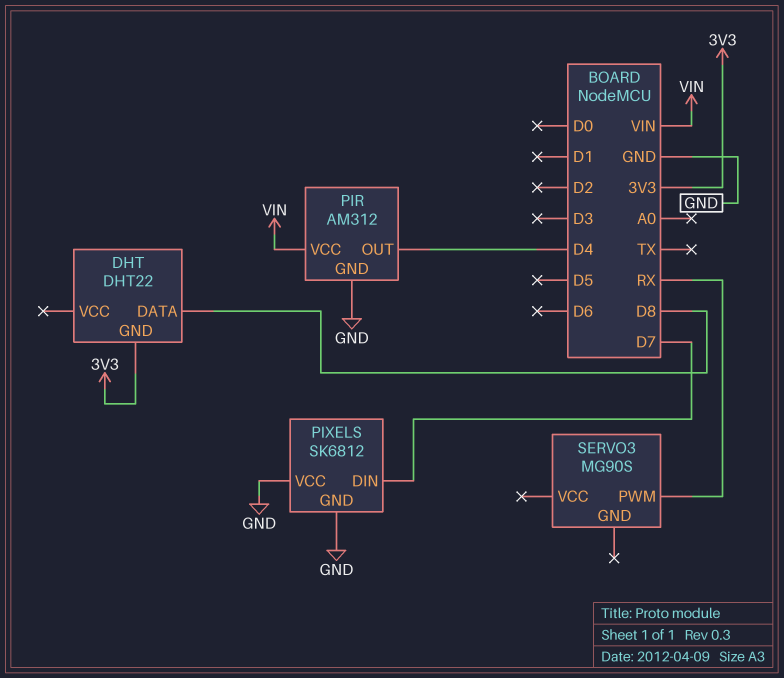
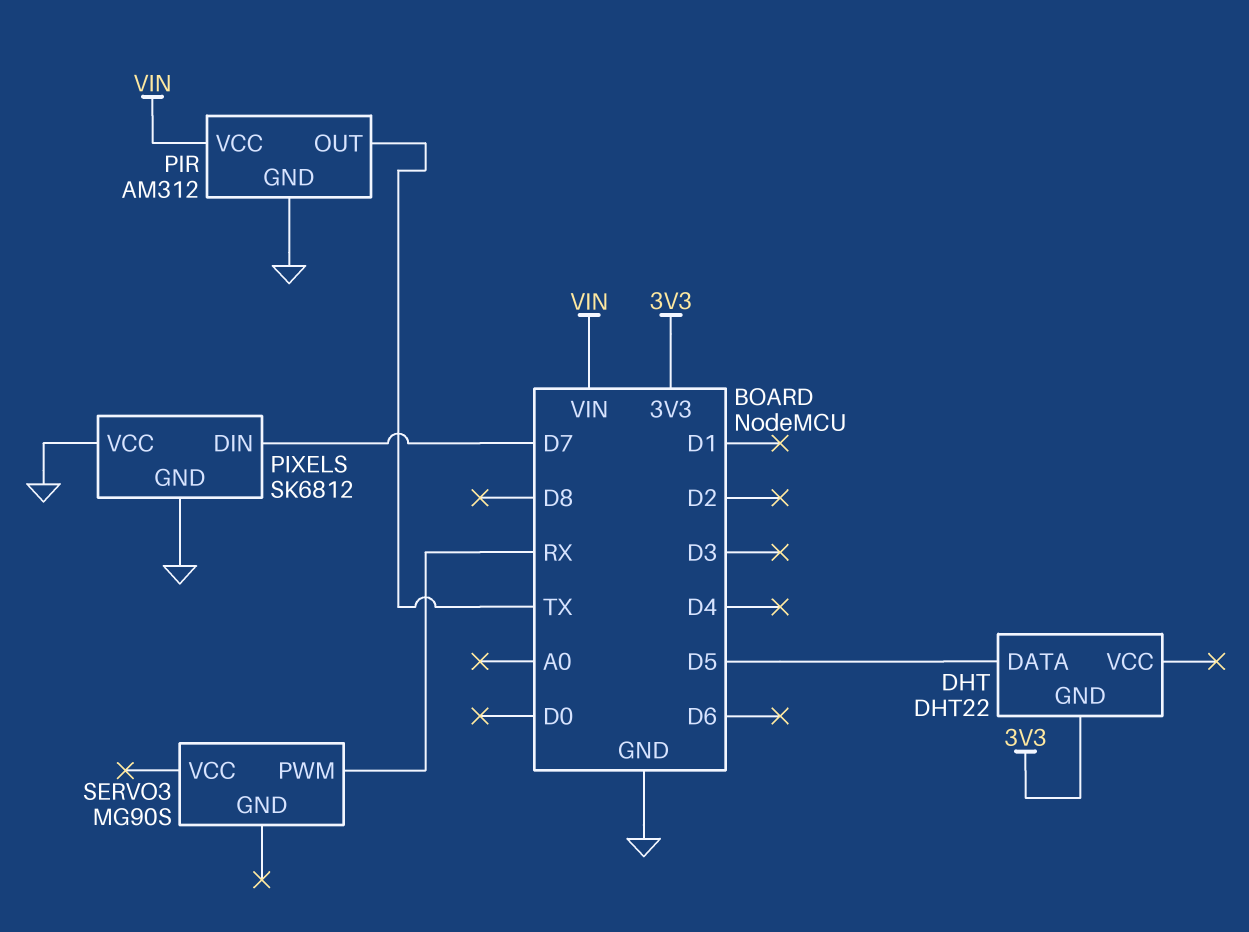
DHT pin DATA: D8 -> D5
PIR pin OUT: D4 -> TX

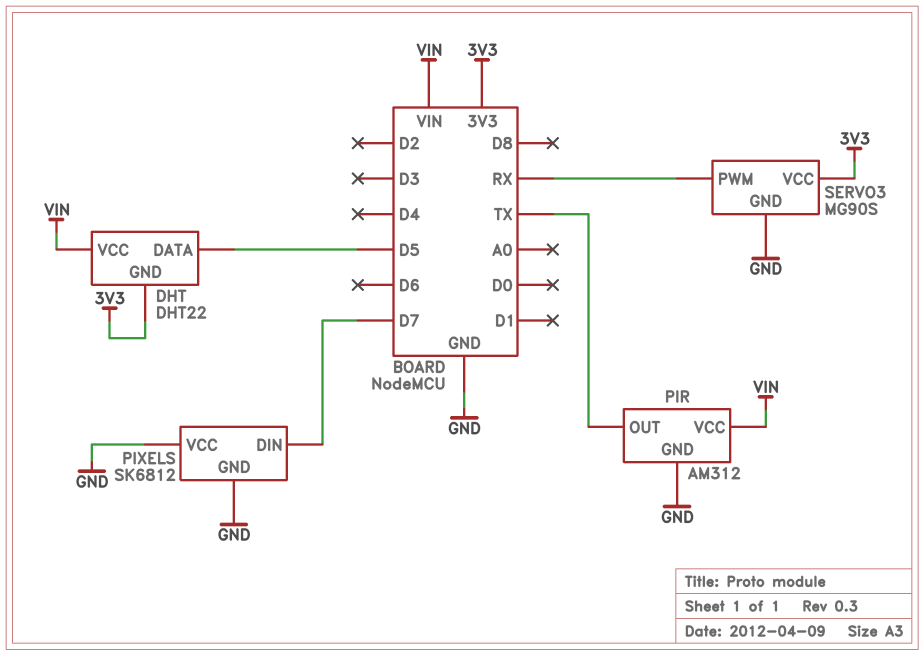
DHT pin VCC: none -> VIN
SERVO3 pin GND: none -> GND
SERVO3 pin VCC: none -> 3V3

